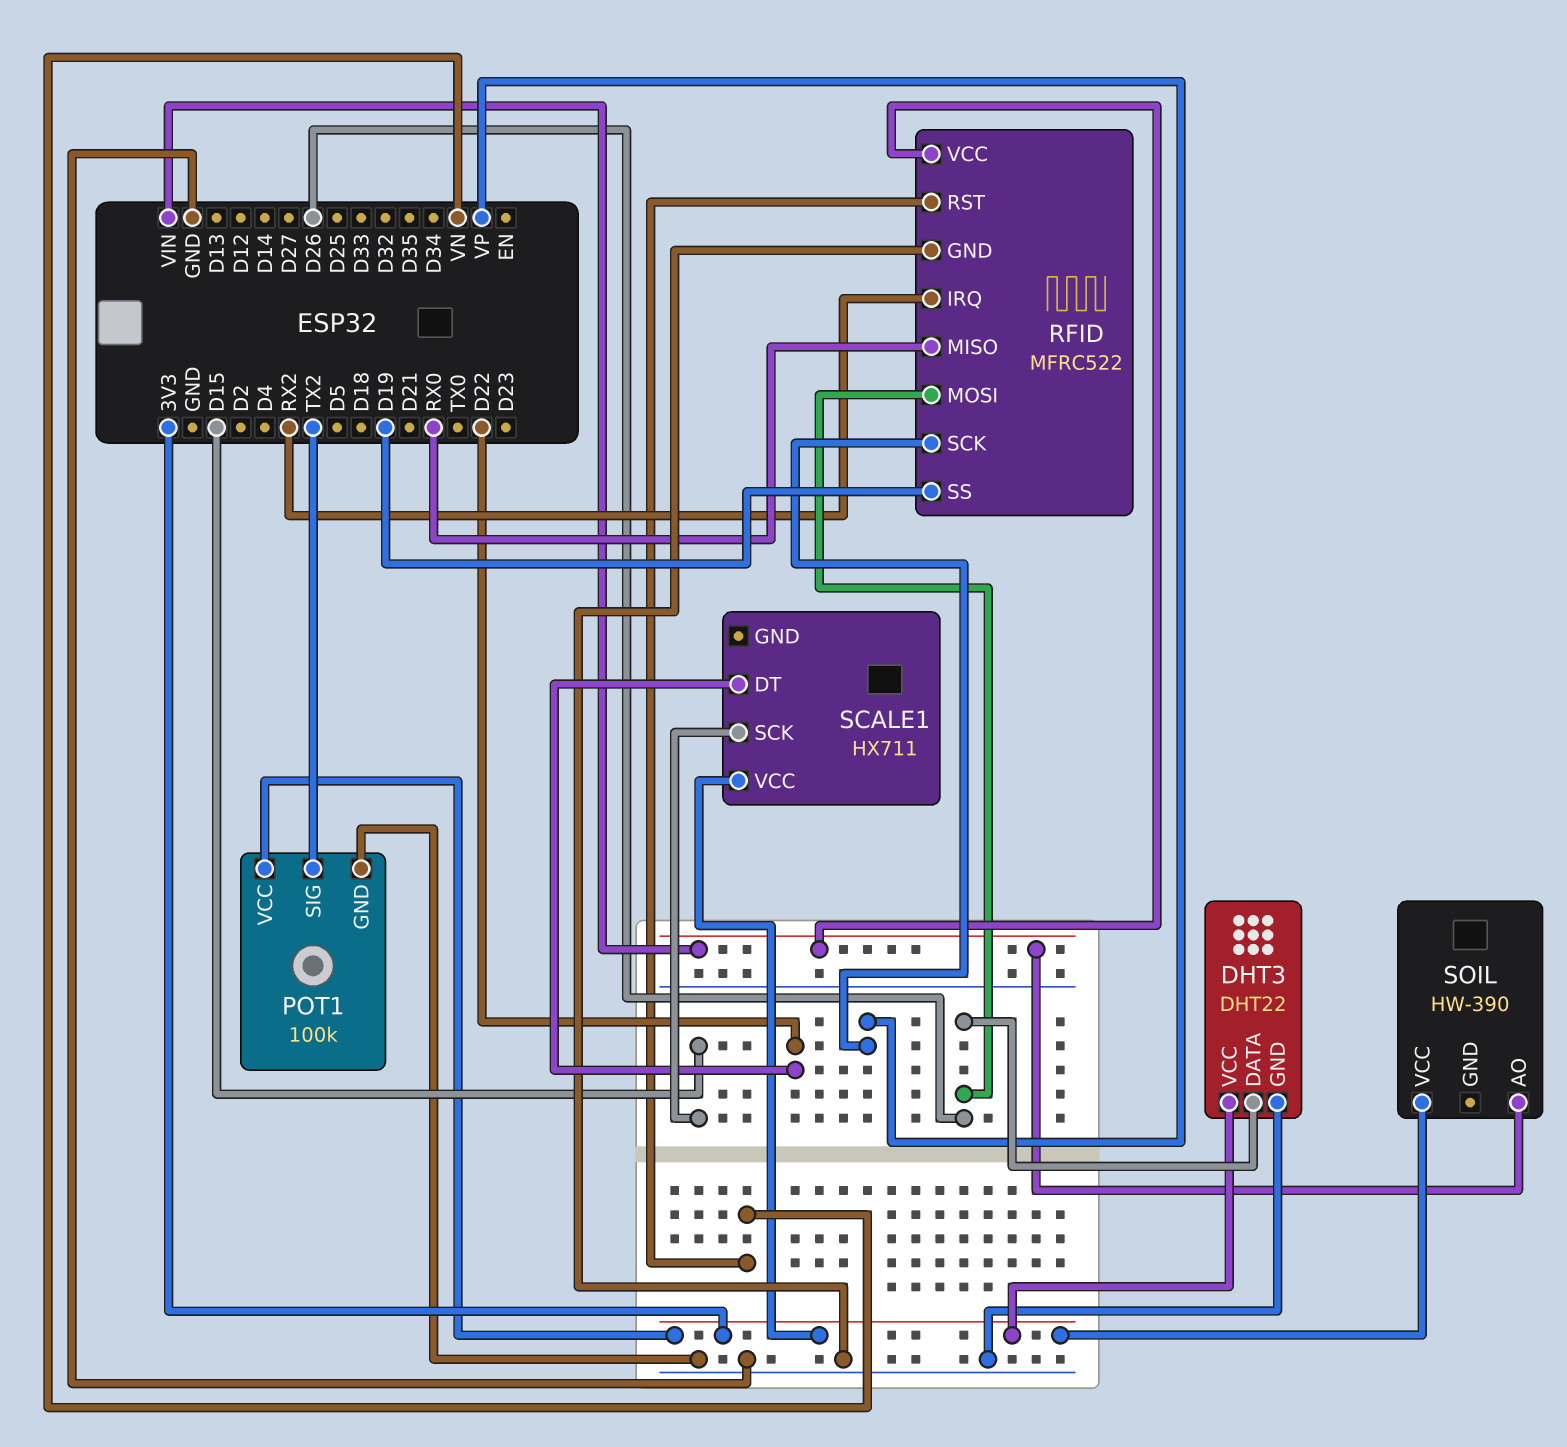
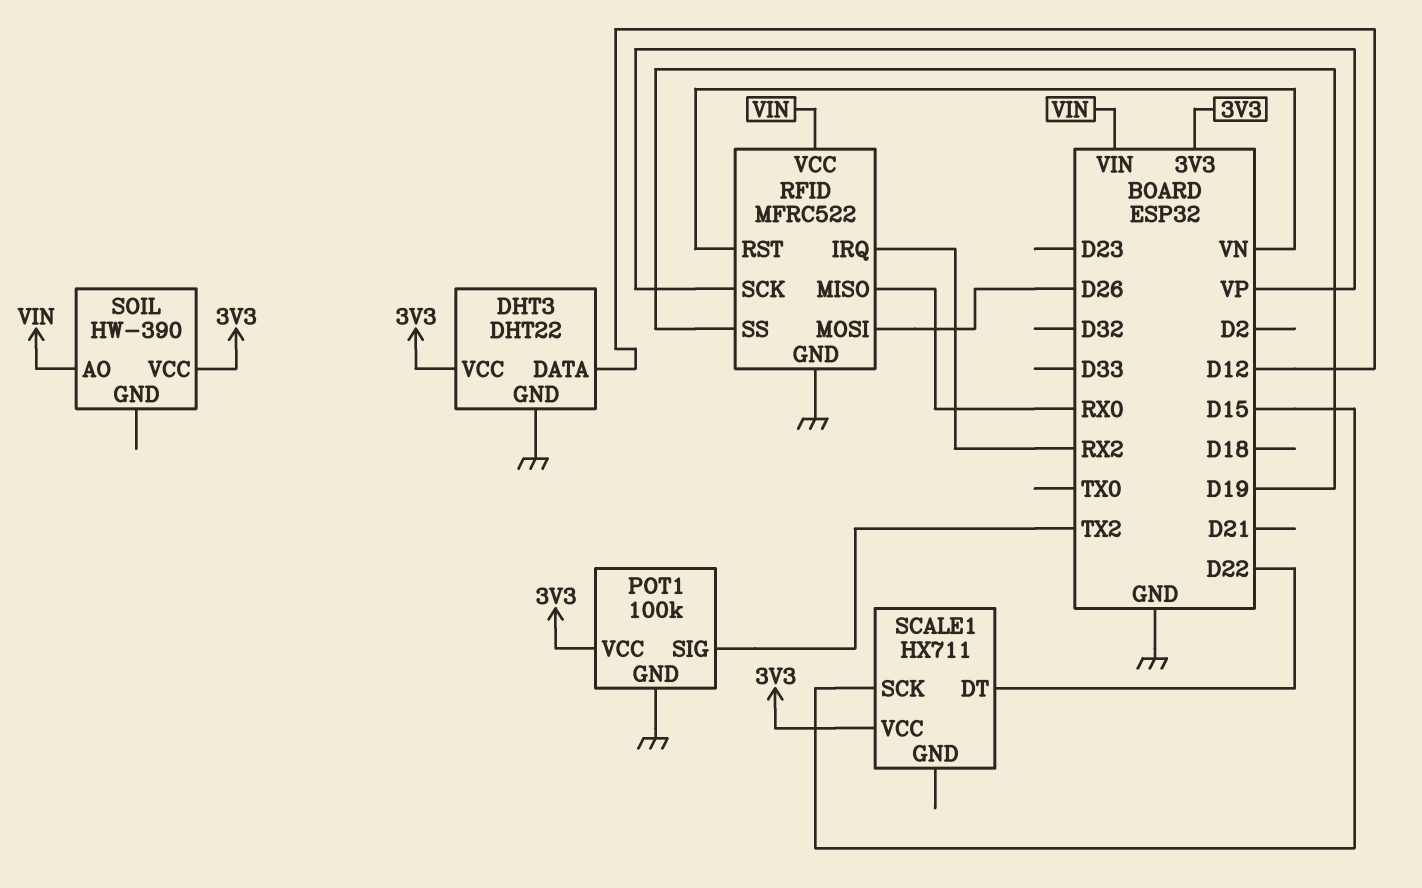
DHT3 pin DATA: D26 -> D12

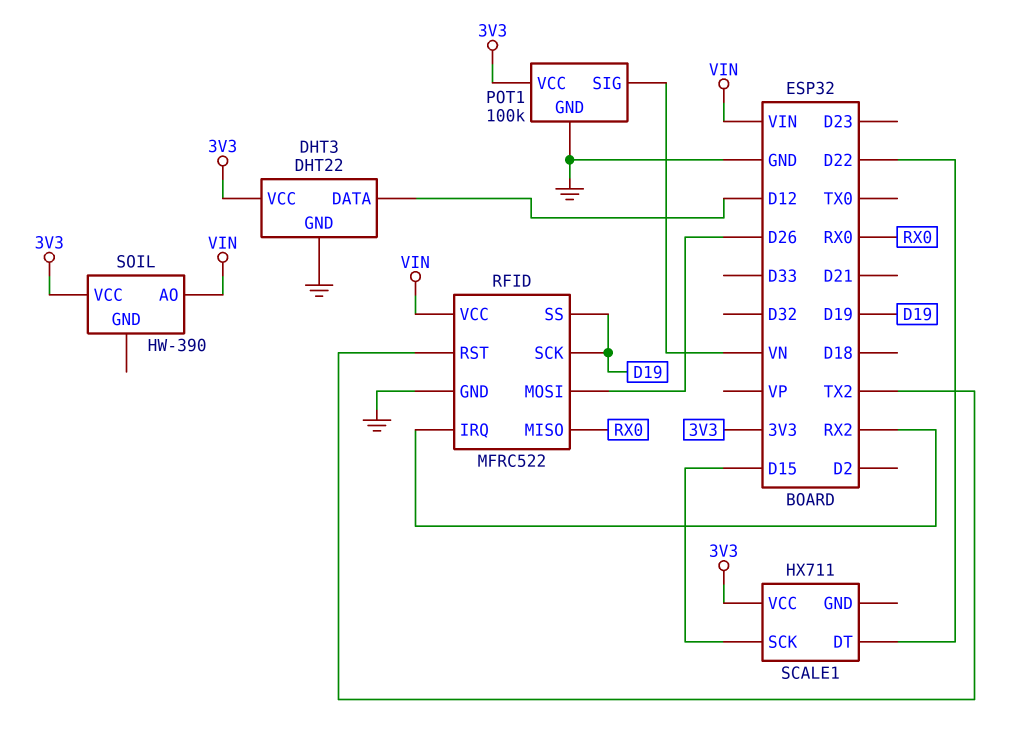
POT1 pin SIG: TX2 -> VN
RFID pin RST: VN -> TX2
RFID pin SCK: VP -> D19

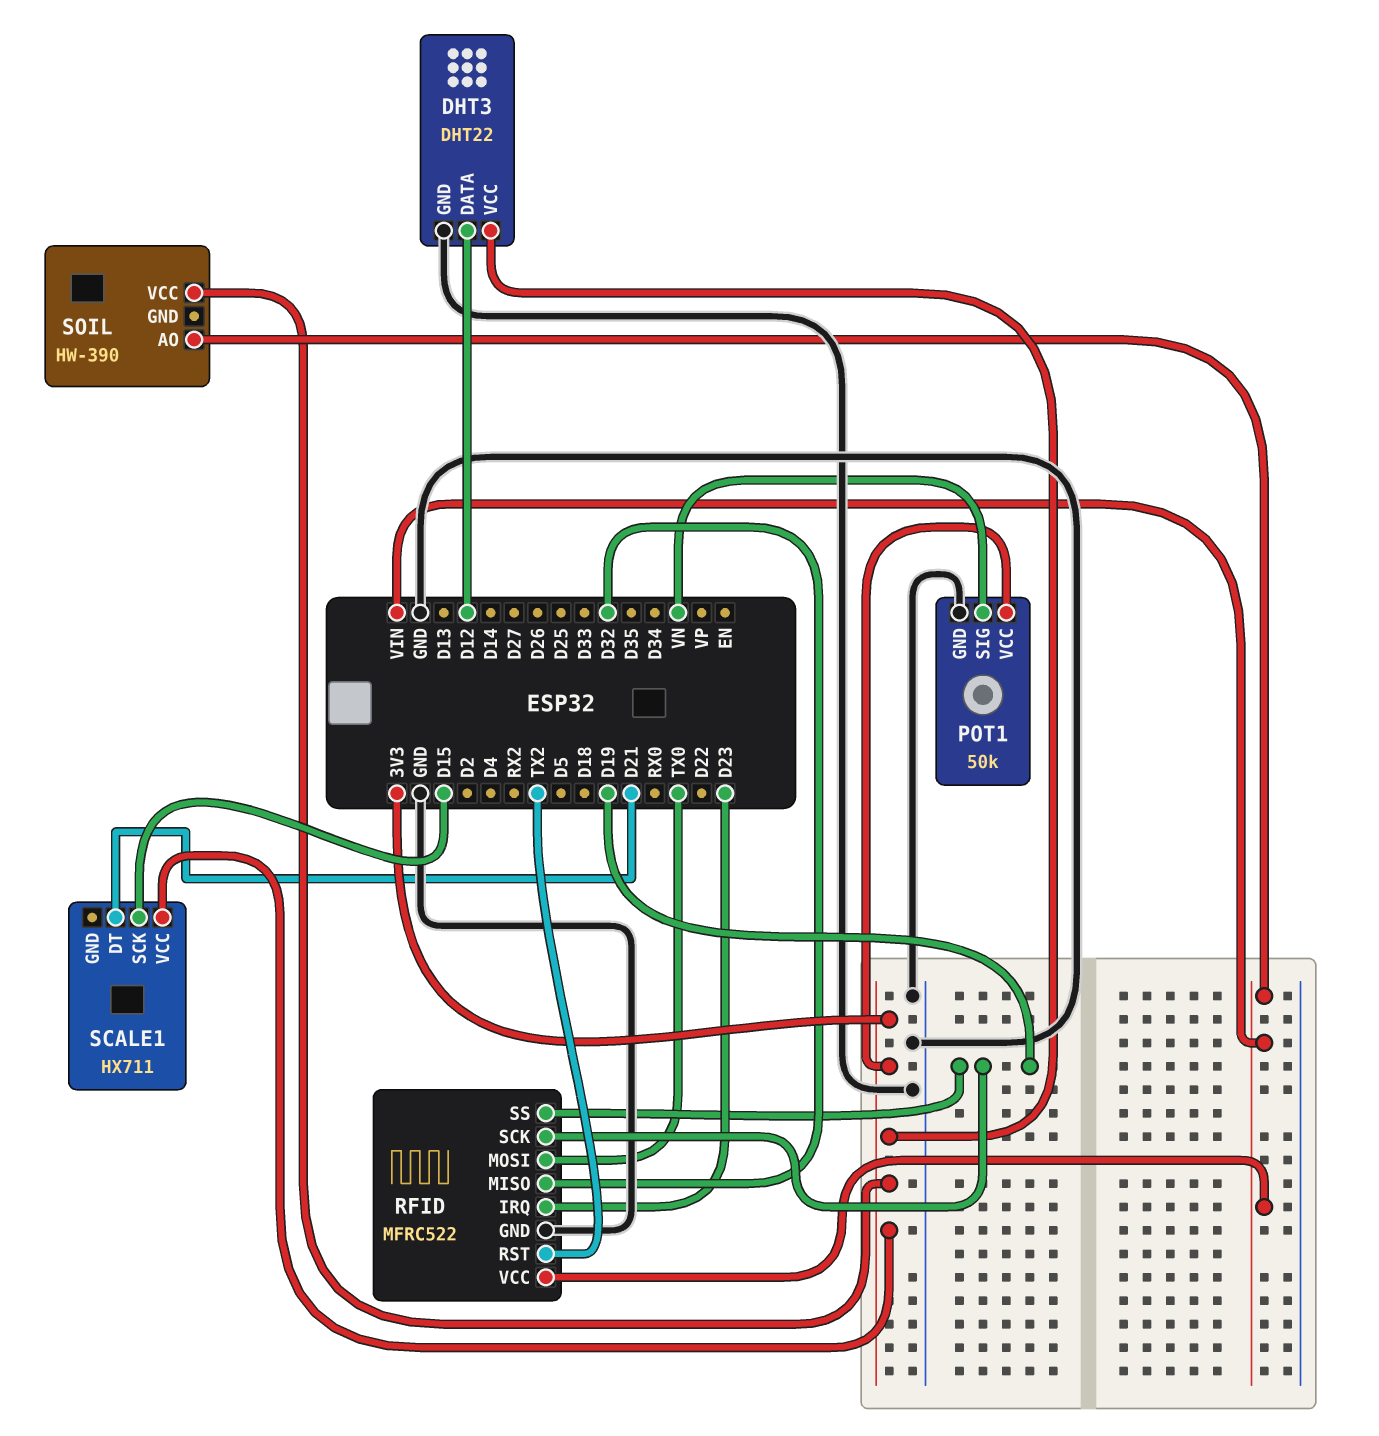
POT1: 100k -> 50k
RFID pin IRQ: RX2 -> D23
RFID pin MISO: RX0 -> D32
RFID pin MOSI: D26 -> TX0
SCALE1 pin DT: D22 -> D21

